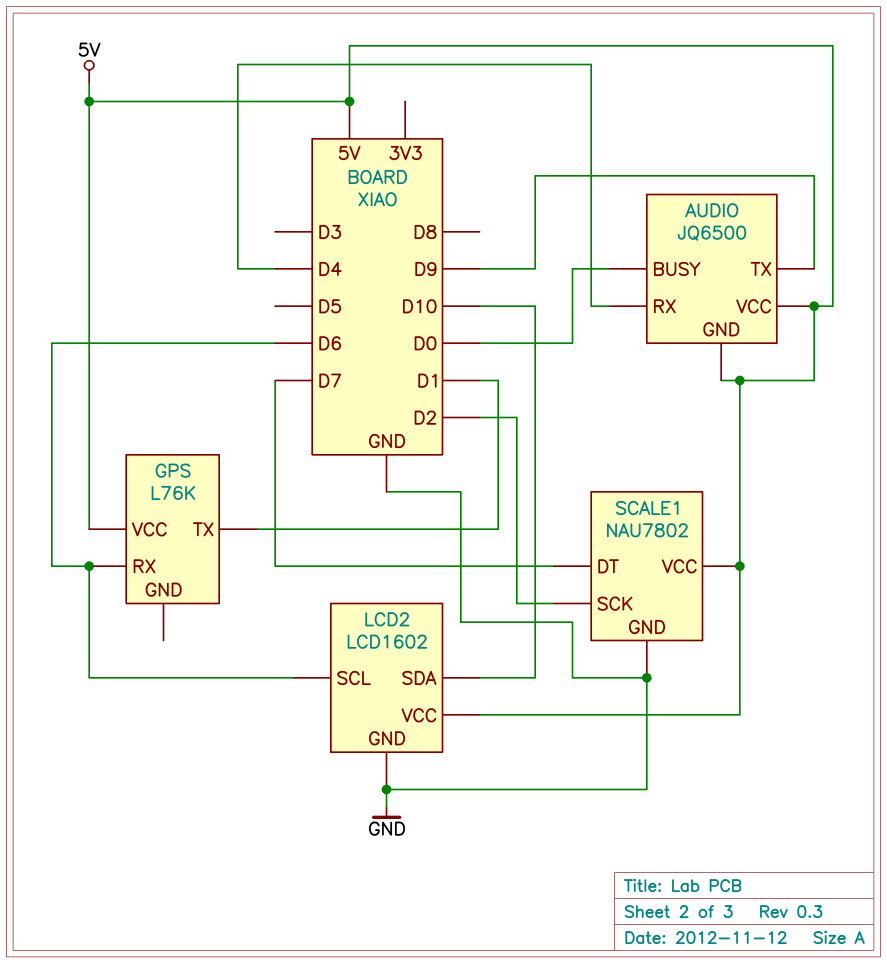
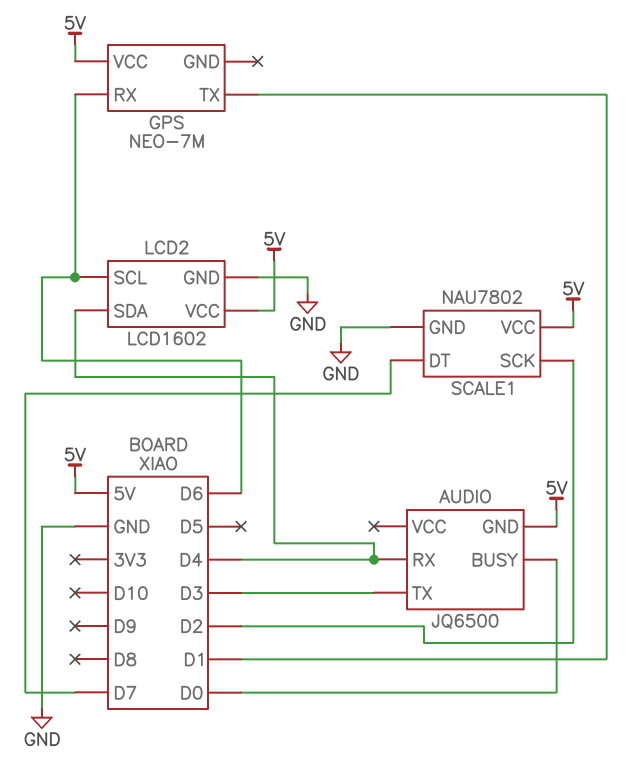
AUDIO pin TX: D9 -> D3
AUDIO pin VCC: 5V -> none
GPS: L76K -> NEO-7M
LCD2 pin SDA: D10 -> D4

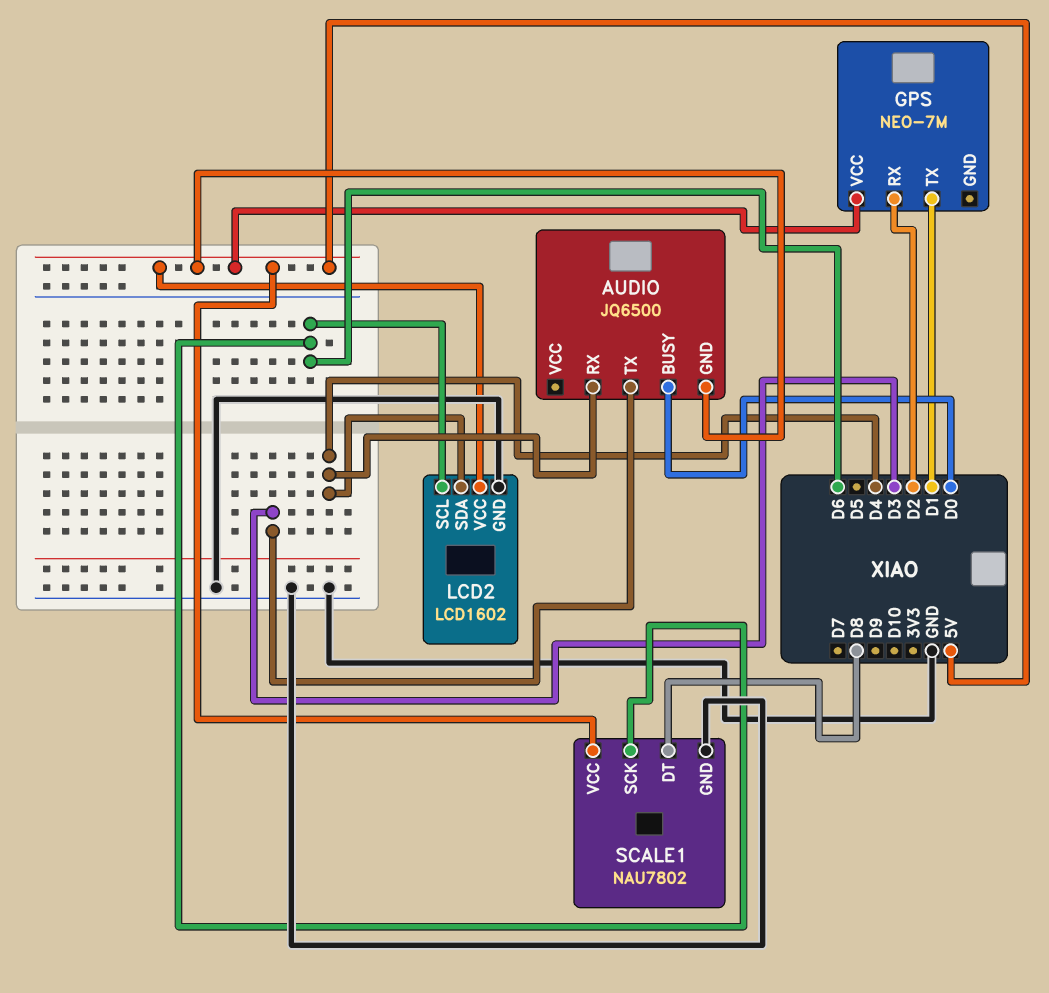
GPS pin RX: D6 -> D2
SCALE1 pin DT: D7 -> D8
SCALE1 pin SCK: D2 -> D6

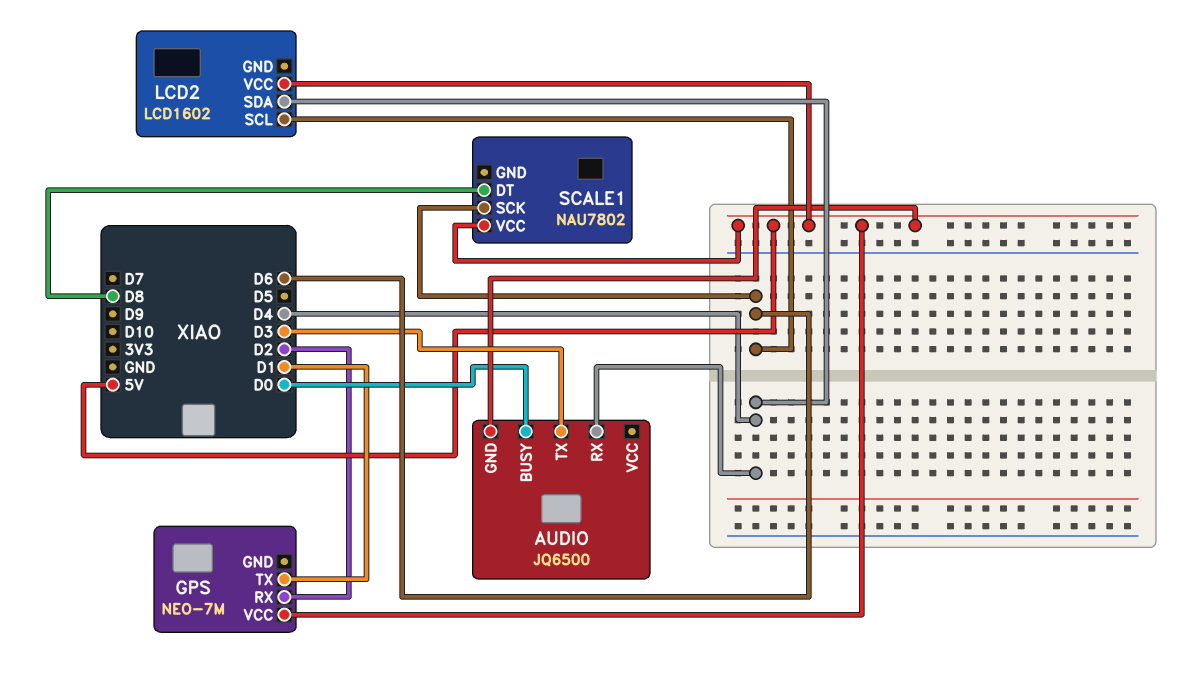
LCD2 pin GND: GND -> none
SCALE1 pin GND: GND -> none

